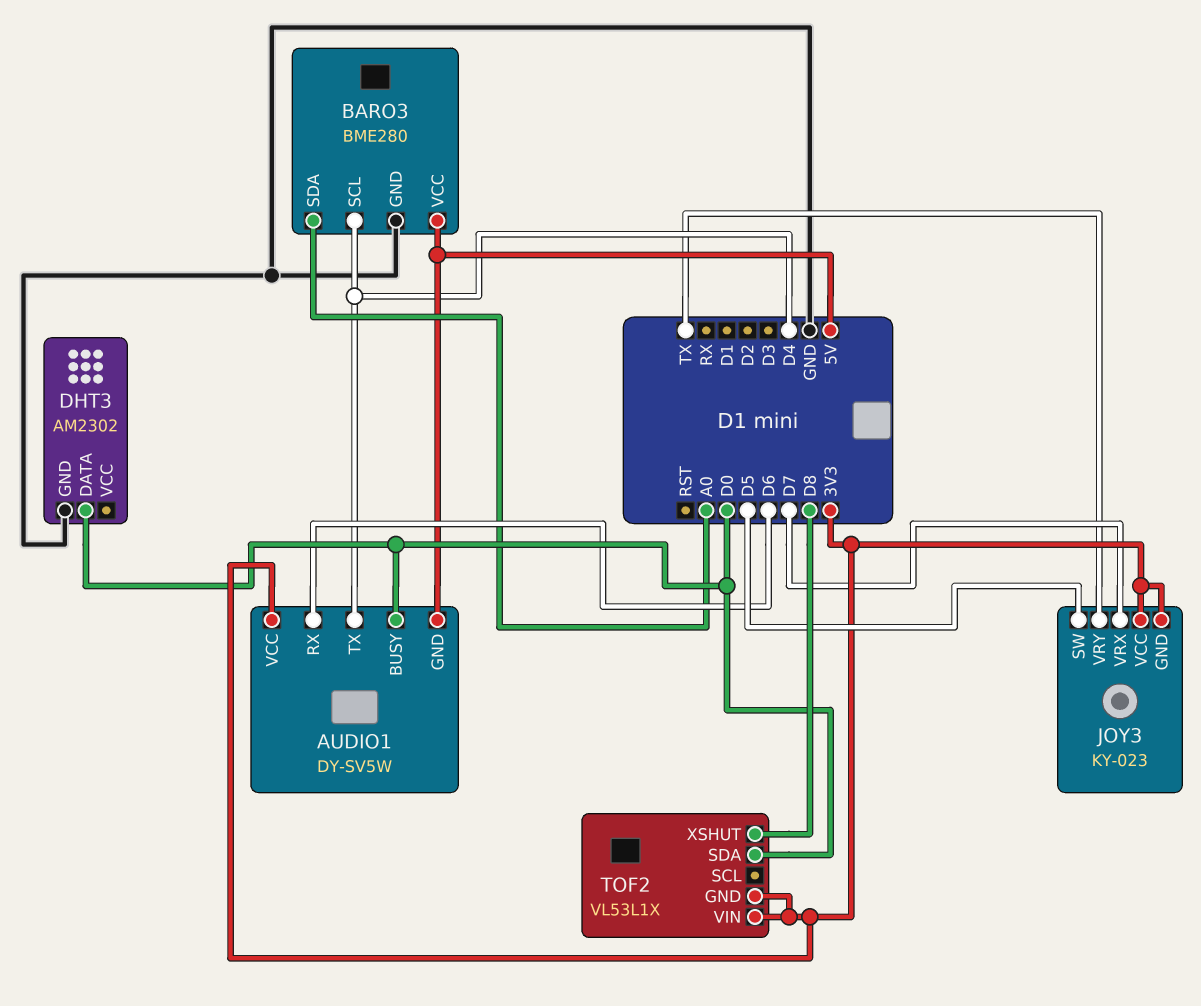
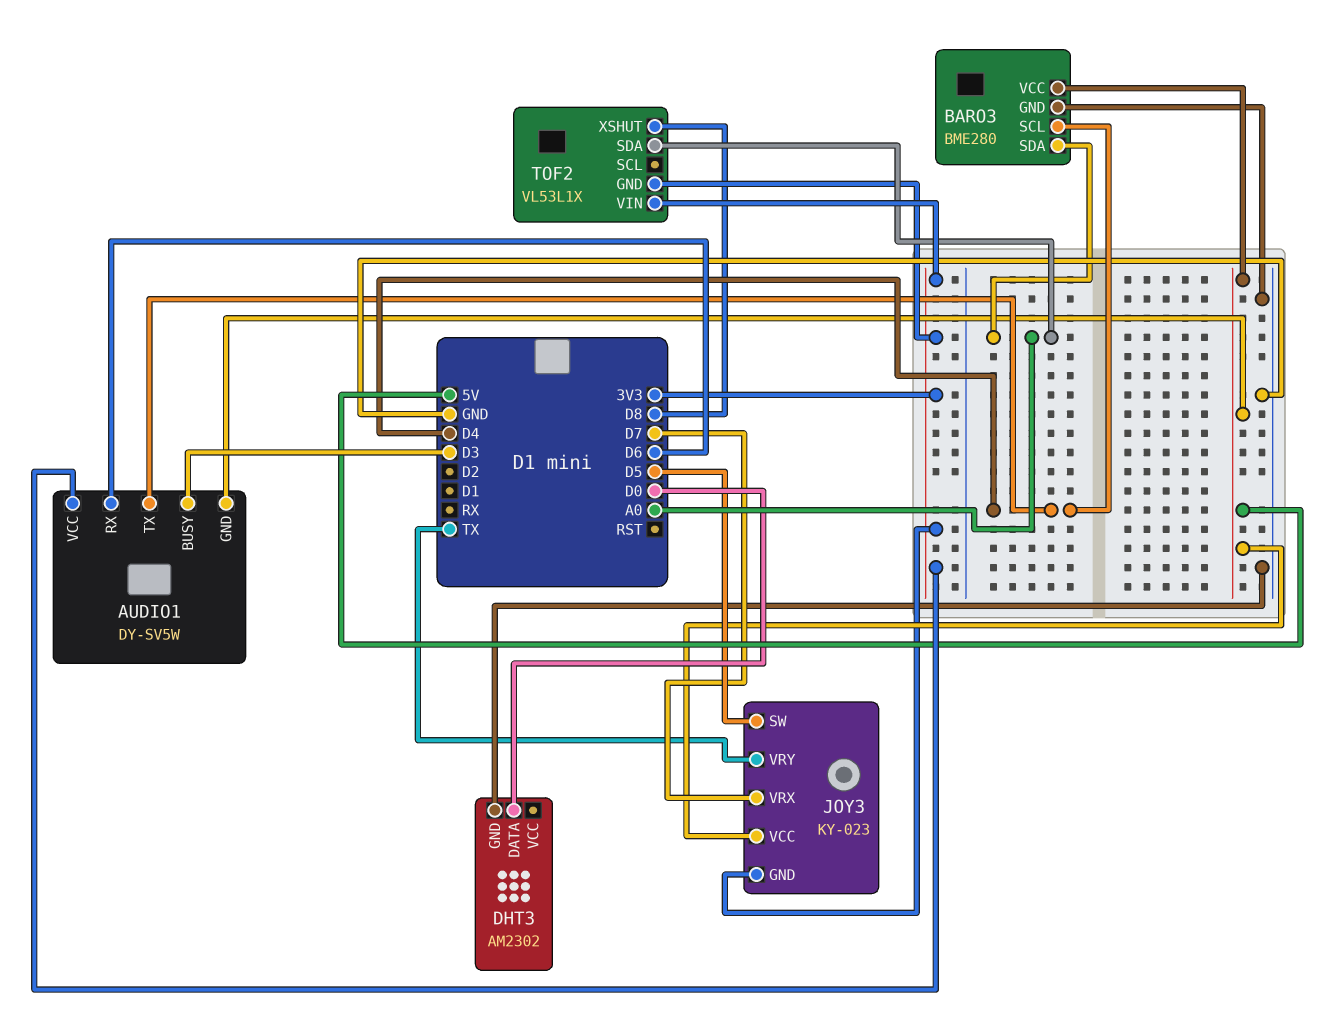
AUDIO1 pin BUSY: D0 -> D3
JOY3 pin VCC: 3V3 -> 5V
TOF2 pin SDA: D0 -> A0

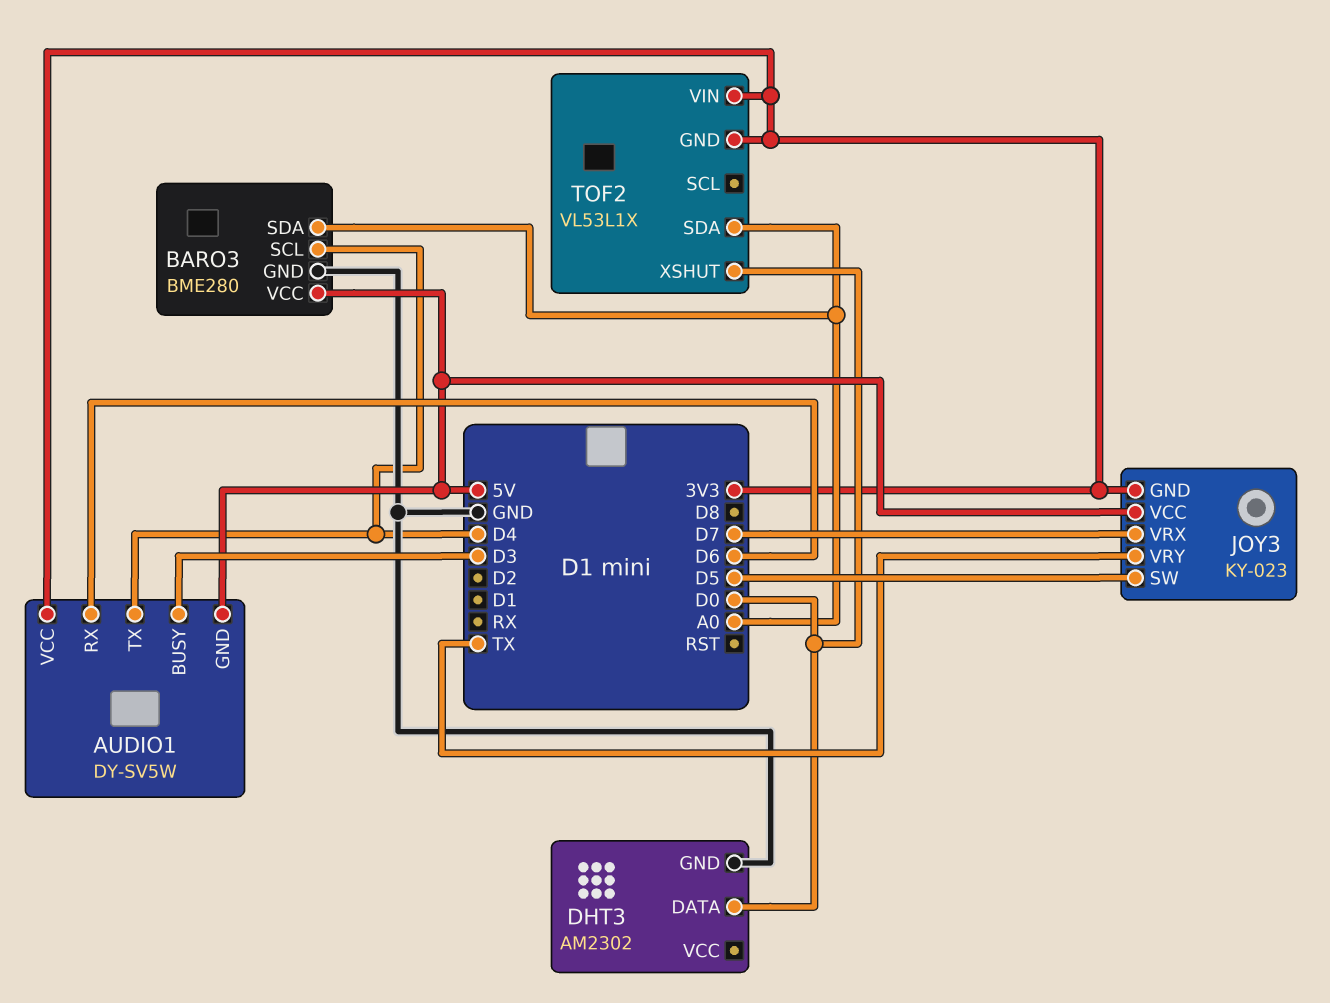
TOF2 pin XSHUT: D8 -> D0

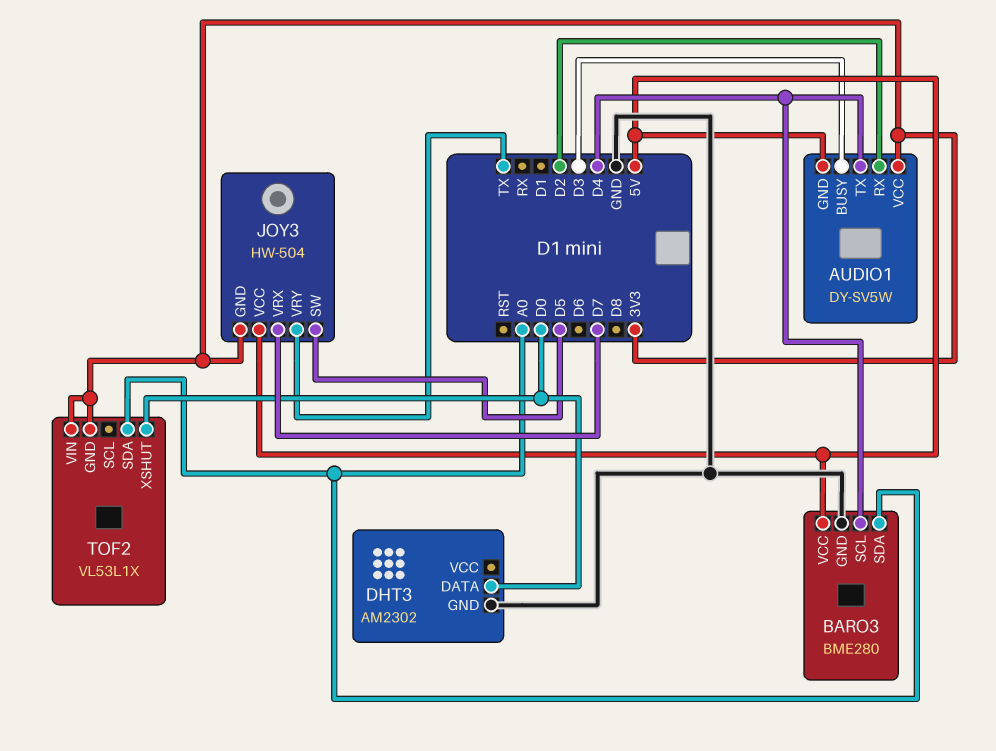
AUDIO1 pin RX: D6 -> D2
JOY3: KY-023 -> HW-504

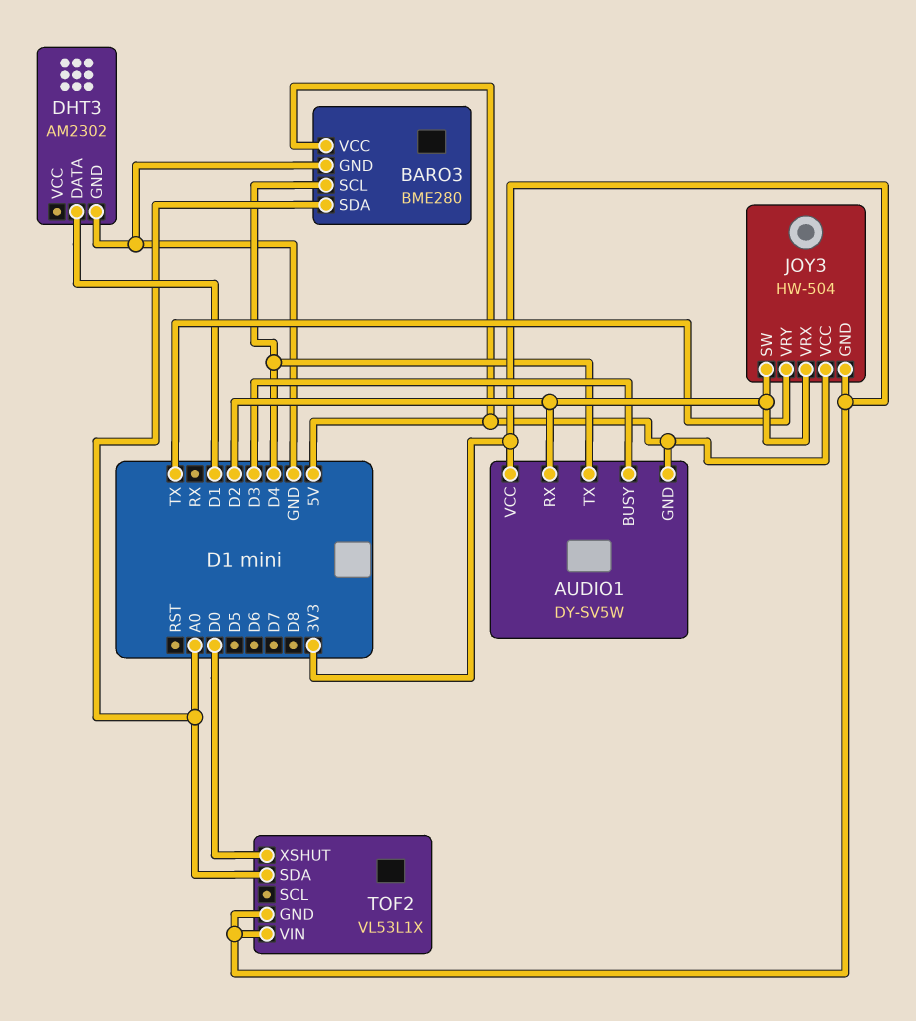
DHT3 pin DATA: D0 -> D1
JOY3 pin SW: D5 -> D2
JOY3 pin VRX: D7 -> D2

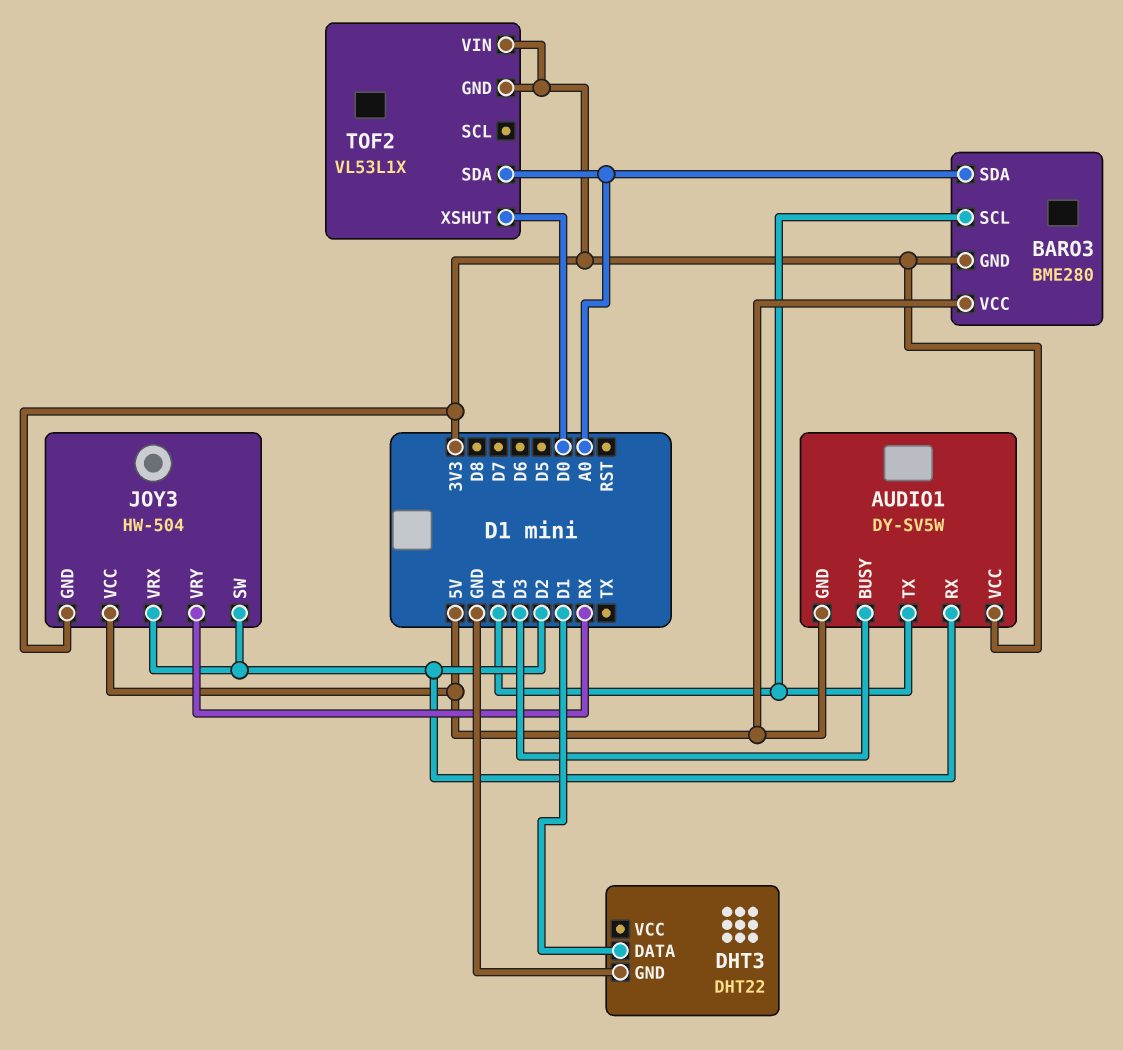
BARO3 pin GND: GND -> 3V3
DHT3: AM2302 -> DHT22
JOY3 pin VRY: TX -> RX

